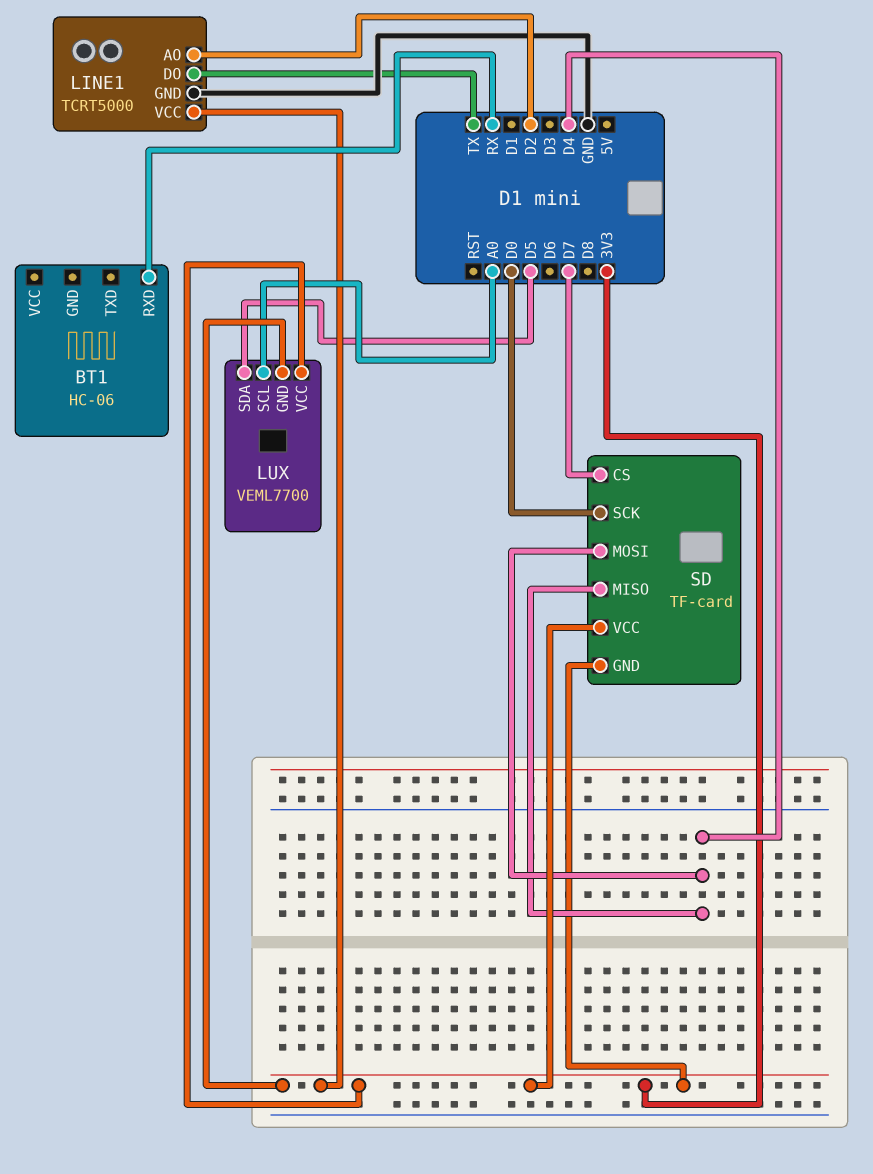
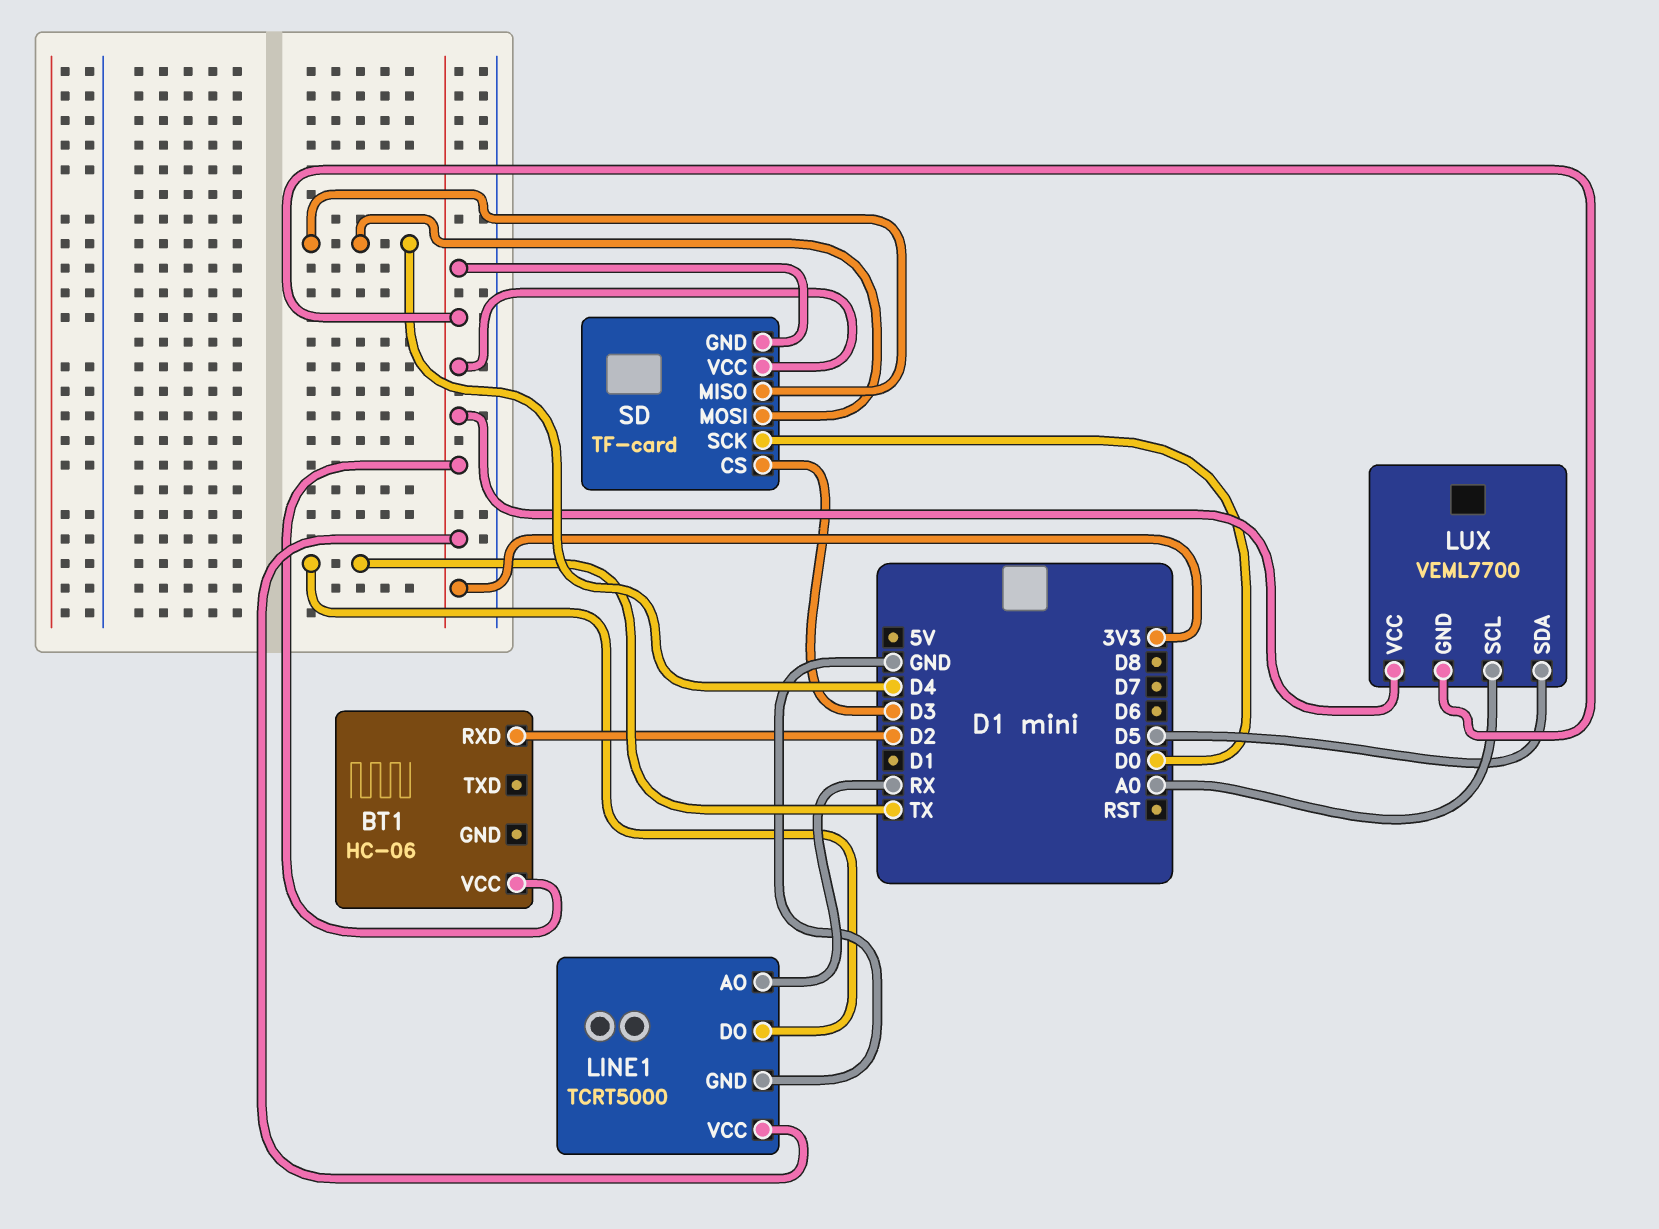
BT1 pin RXD: RX -> D2
BT1 pin VCC: none -> 3V3
LINE1 pin AO: D2 -> RX
SD pin CS: D7 -> D3

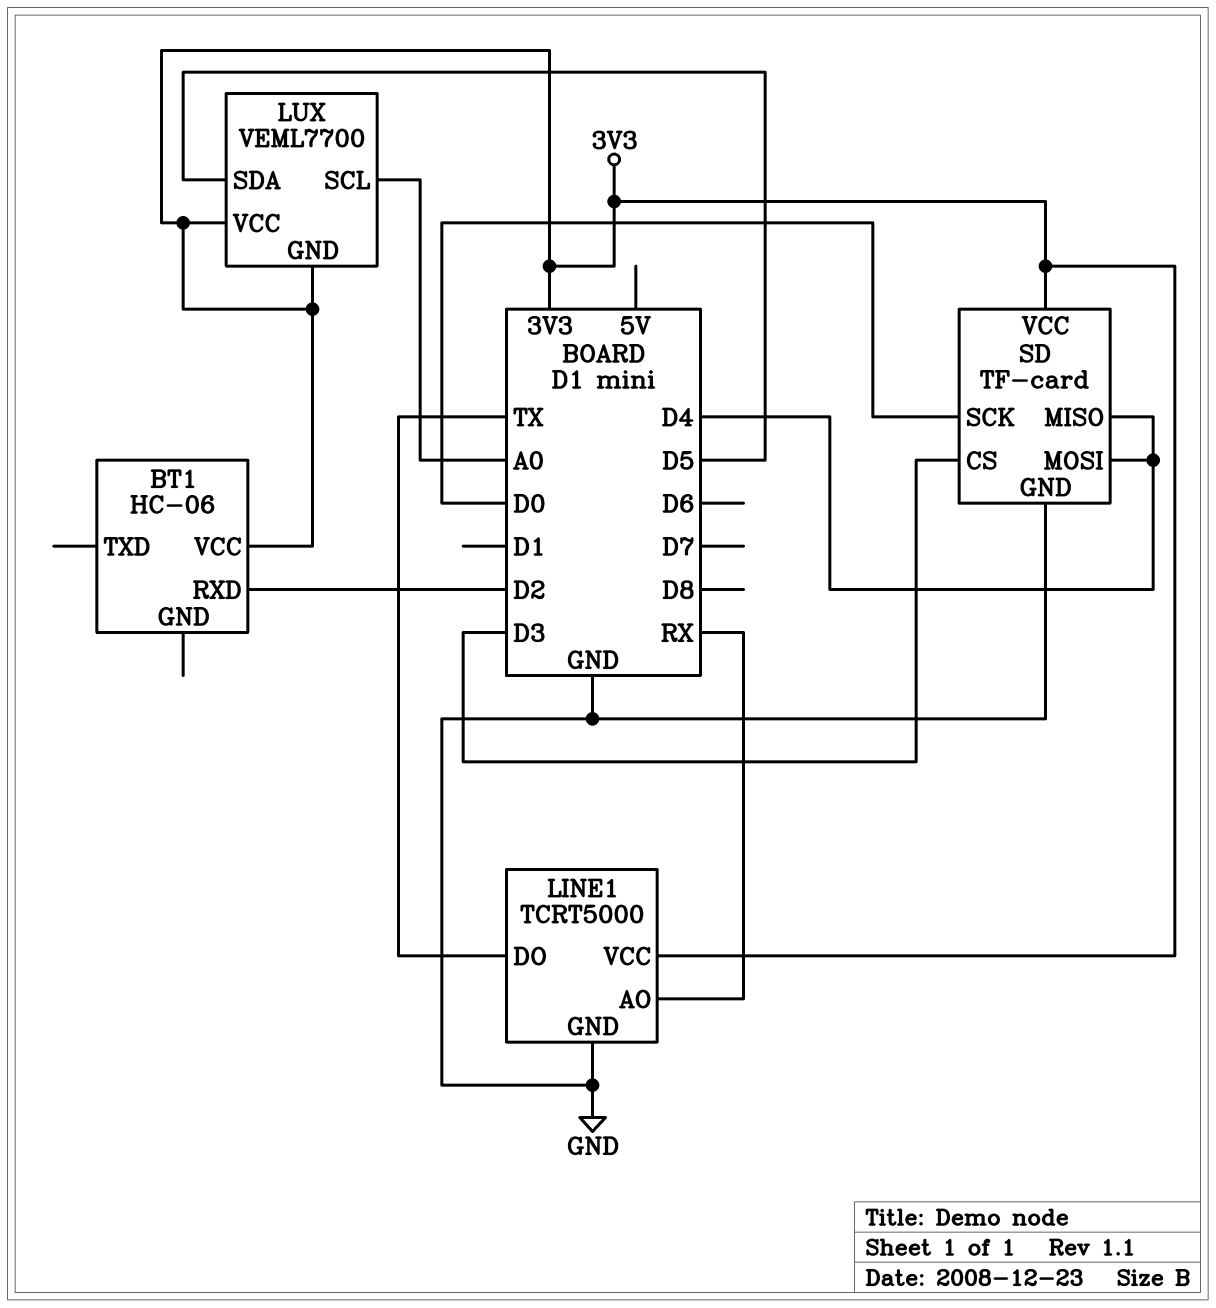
SD pin GND: 3V3 -> GND

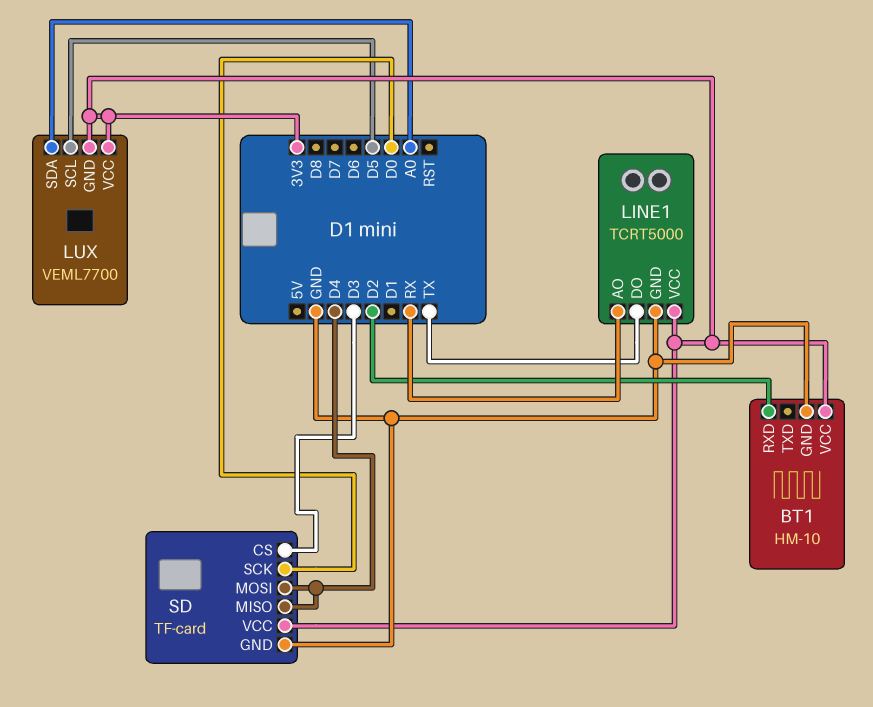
BT1: HC-06 -> HM-10
BT1 pin GND: none -> GND
LUX pin SCL: A0 -> D5
LUX pin SDA: D5 -> A0

